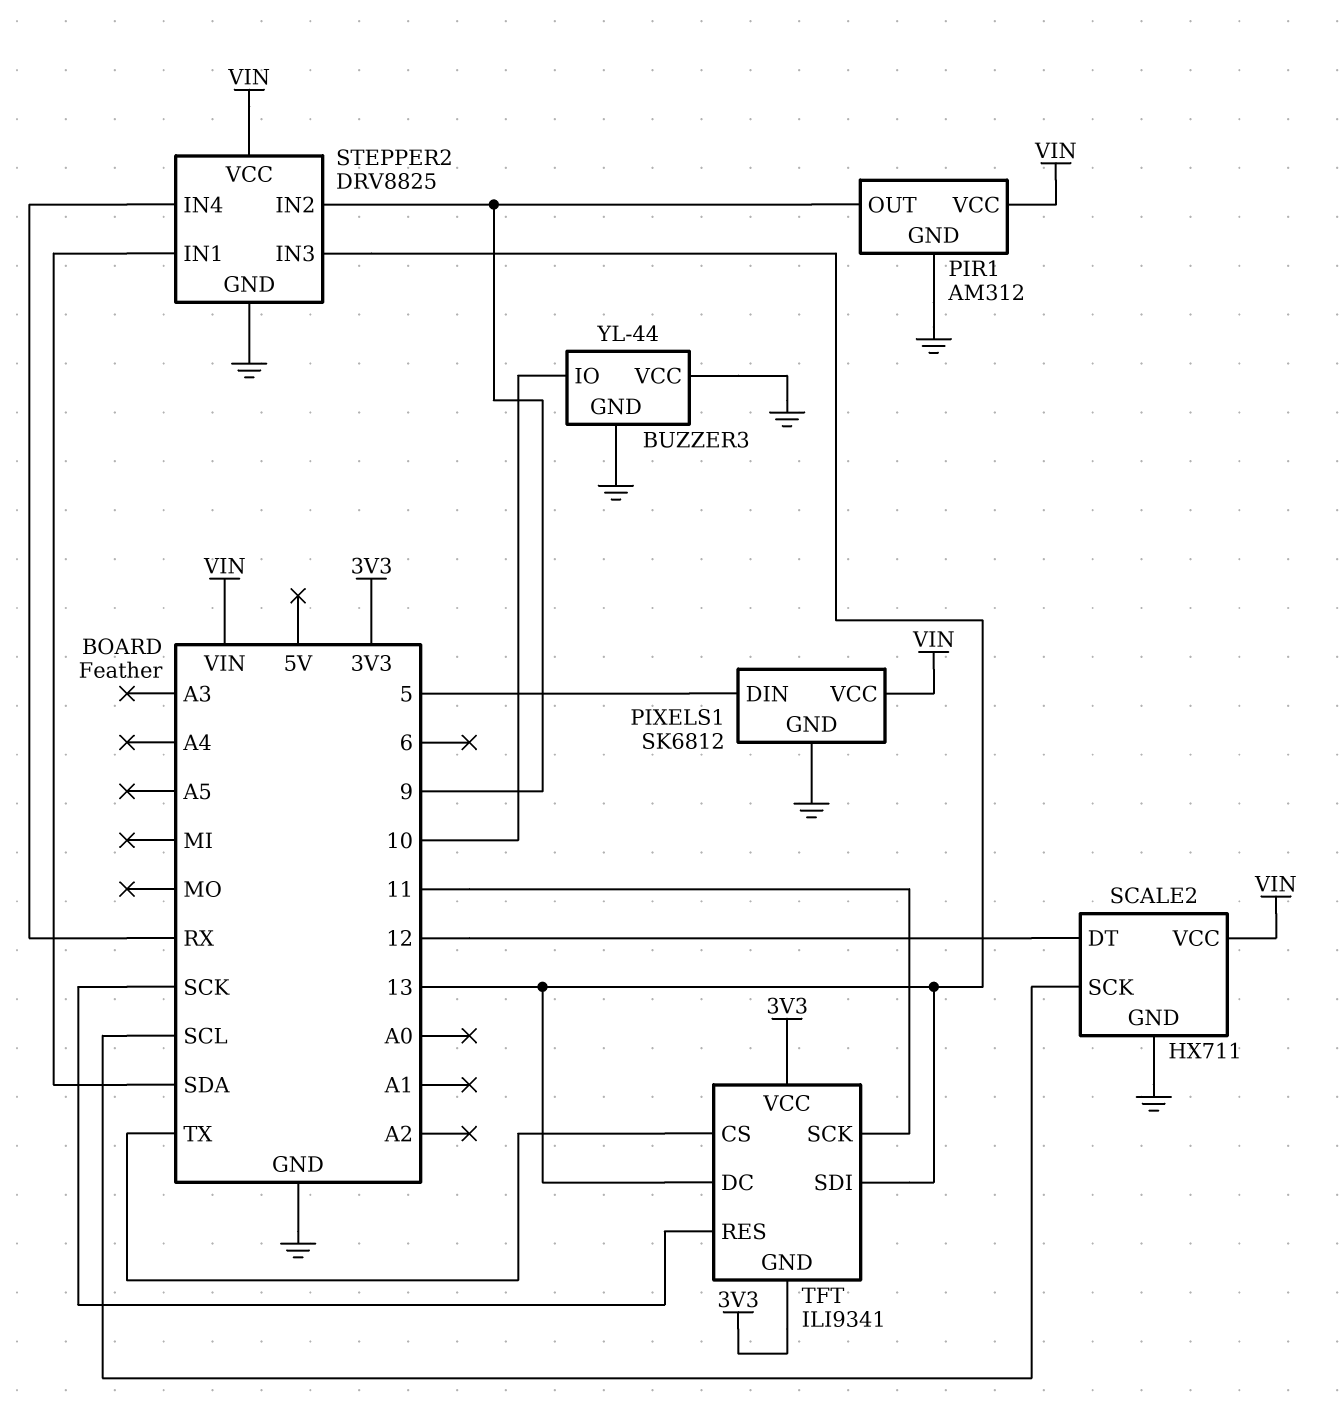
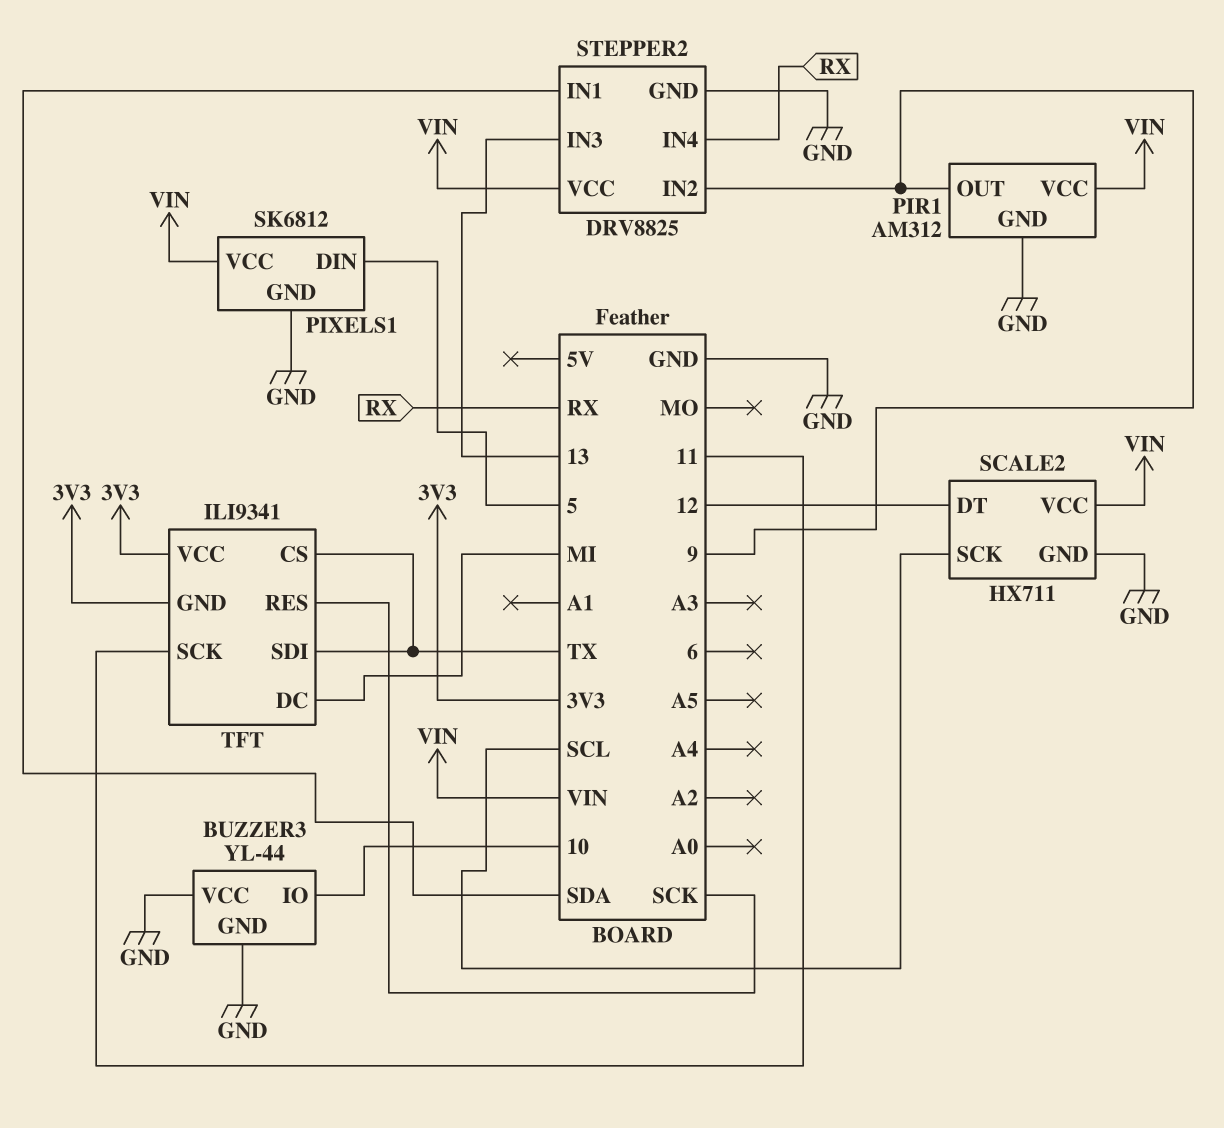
TFT pin DC: 13 -> MI
TFT pin SDI: 13 -> TX

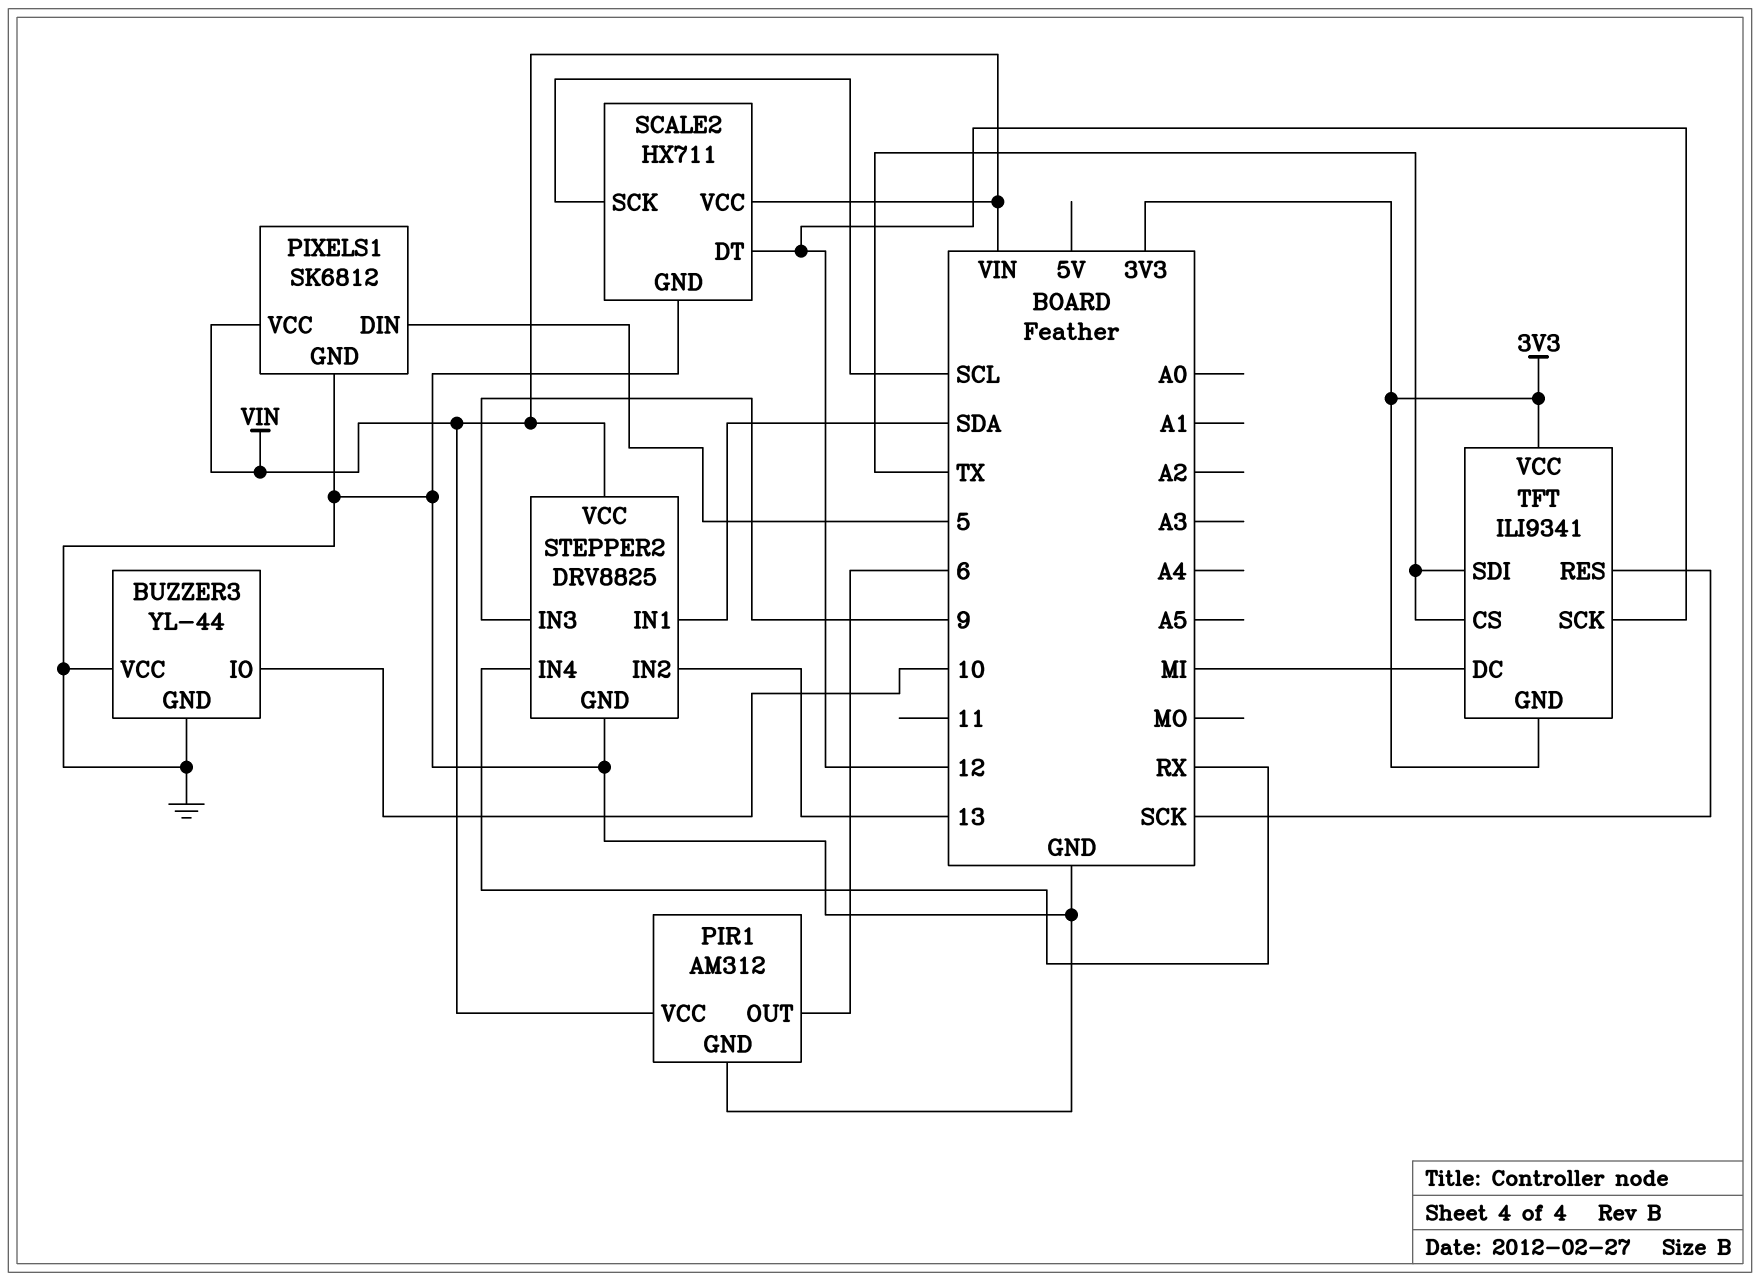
PIR1 pin OUT: 9 -> 6
STEPPER2 pin IN2: 9 -> 13
STEPPER2 pin IN3: 13 -> 9
TFT pin SCK: 11 -> 12

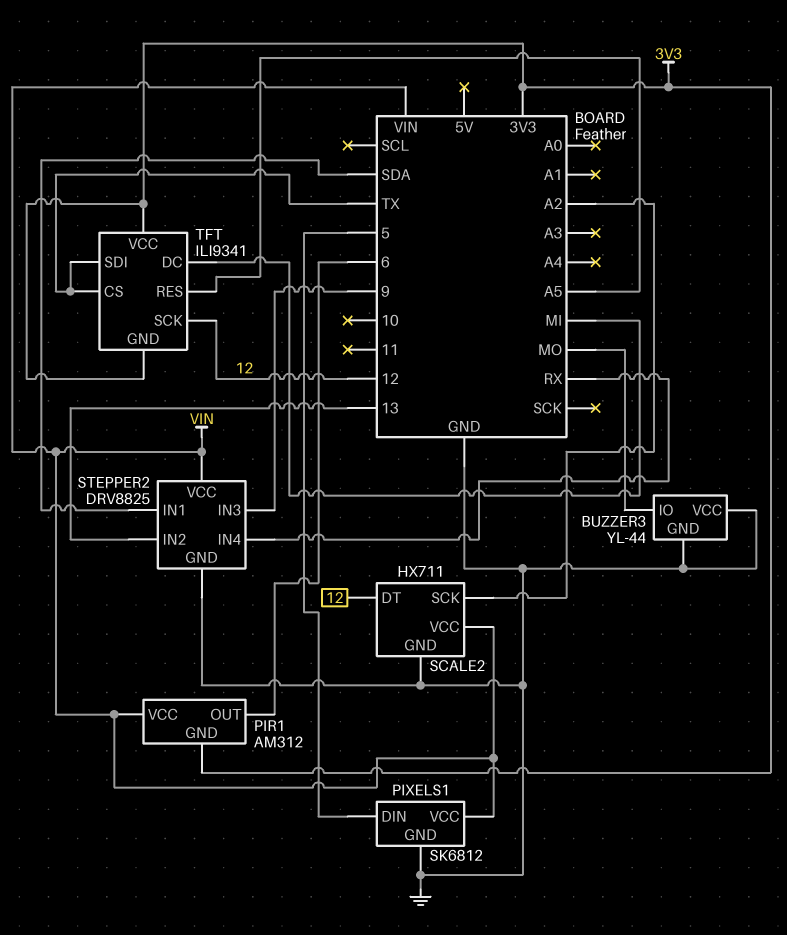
BUZZER3 pin IO: 10 -> MO
PIR1 pin GND: GND -> 3V3
SCALE2 pin SCK: SCL -> A2
TFT pin RES: SCK -> A5

